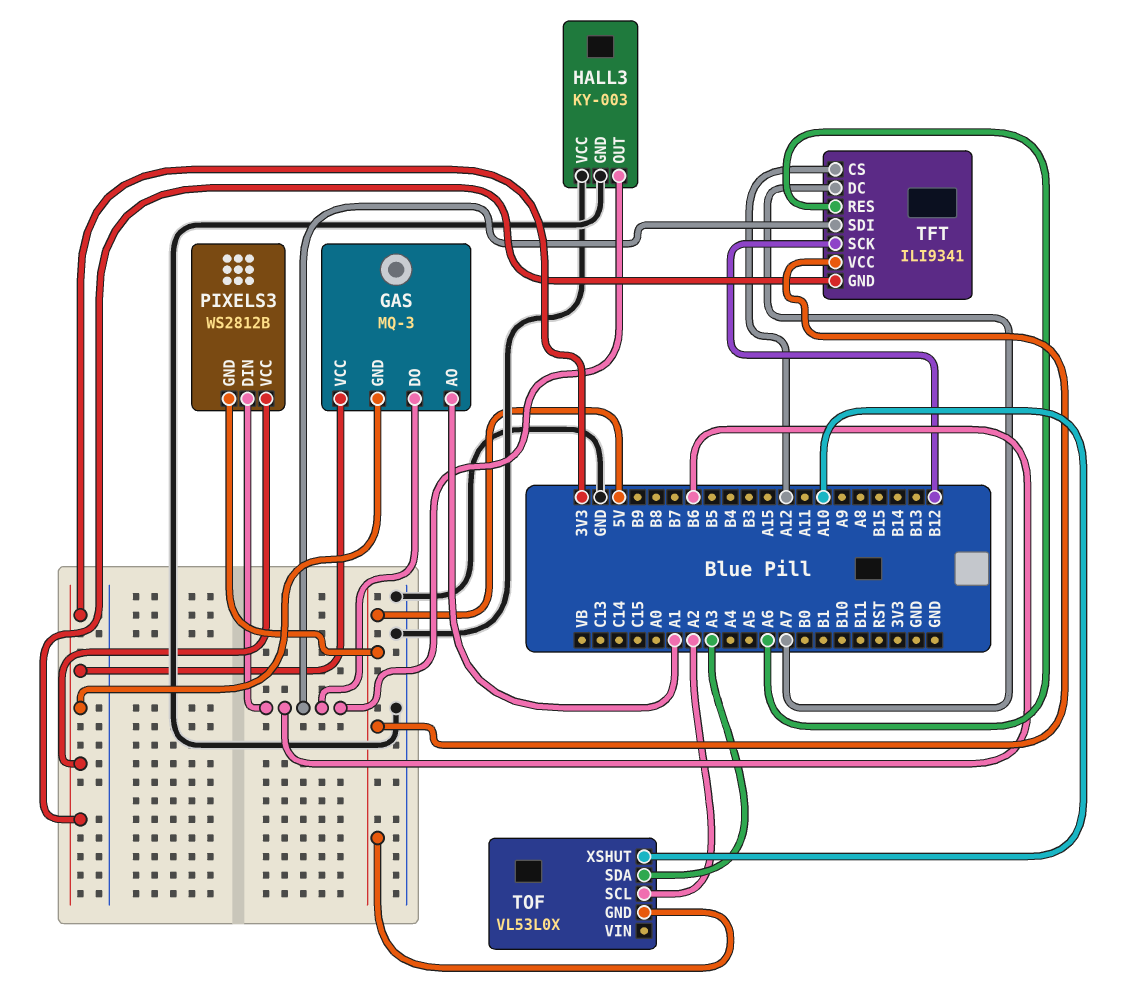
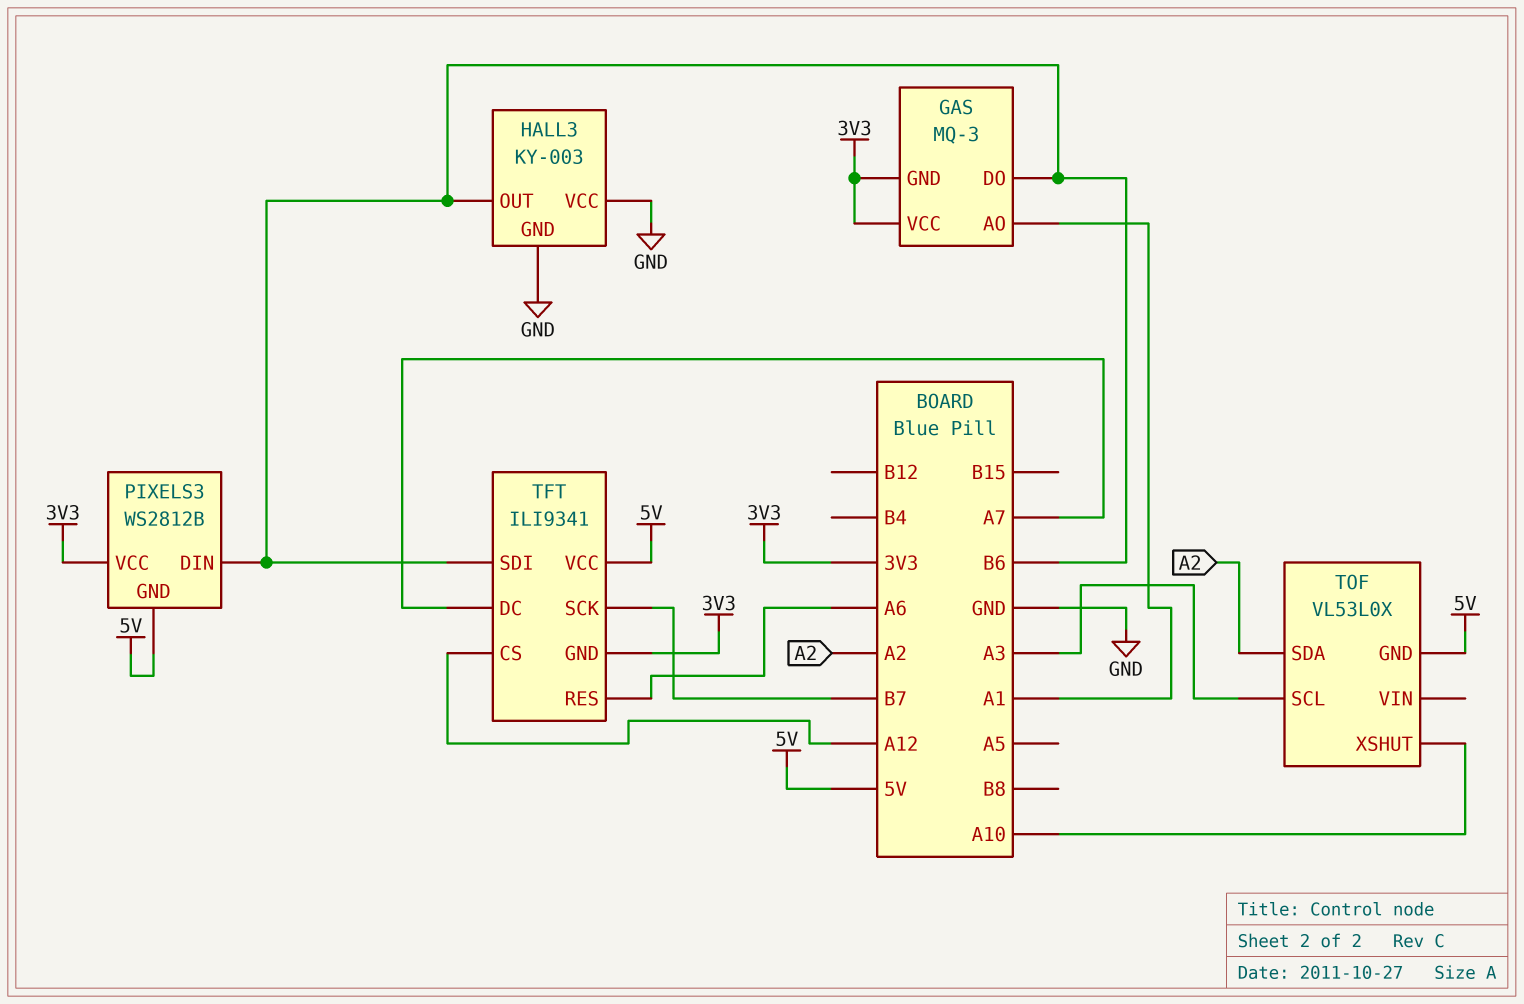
TFT pin SCK: B12 -> B7
TOF pin SCL: A2 -> A3
TOF pin SDA: A3 -> A2

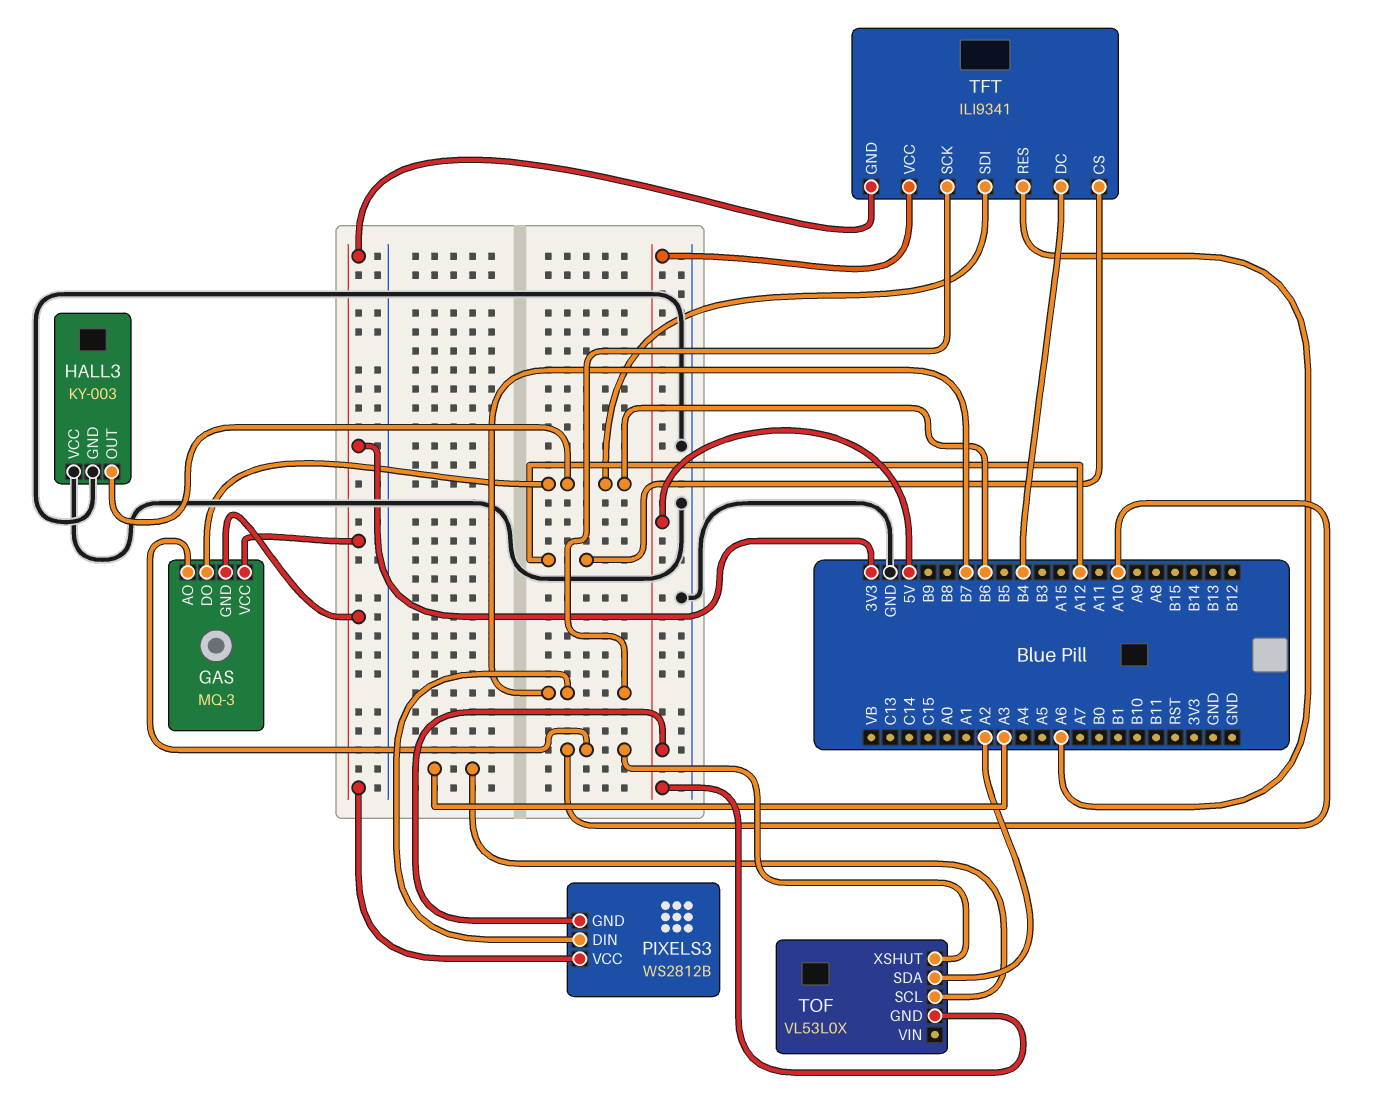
GAS pin AO: A1 -> A10
PIXELS3 pin DIN: B6 -> B7
TFT pin DC: A7 -> B4

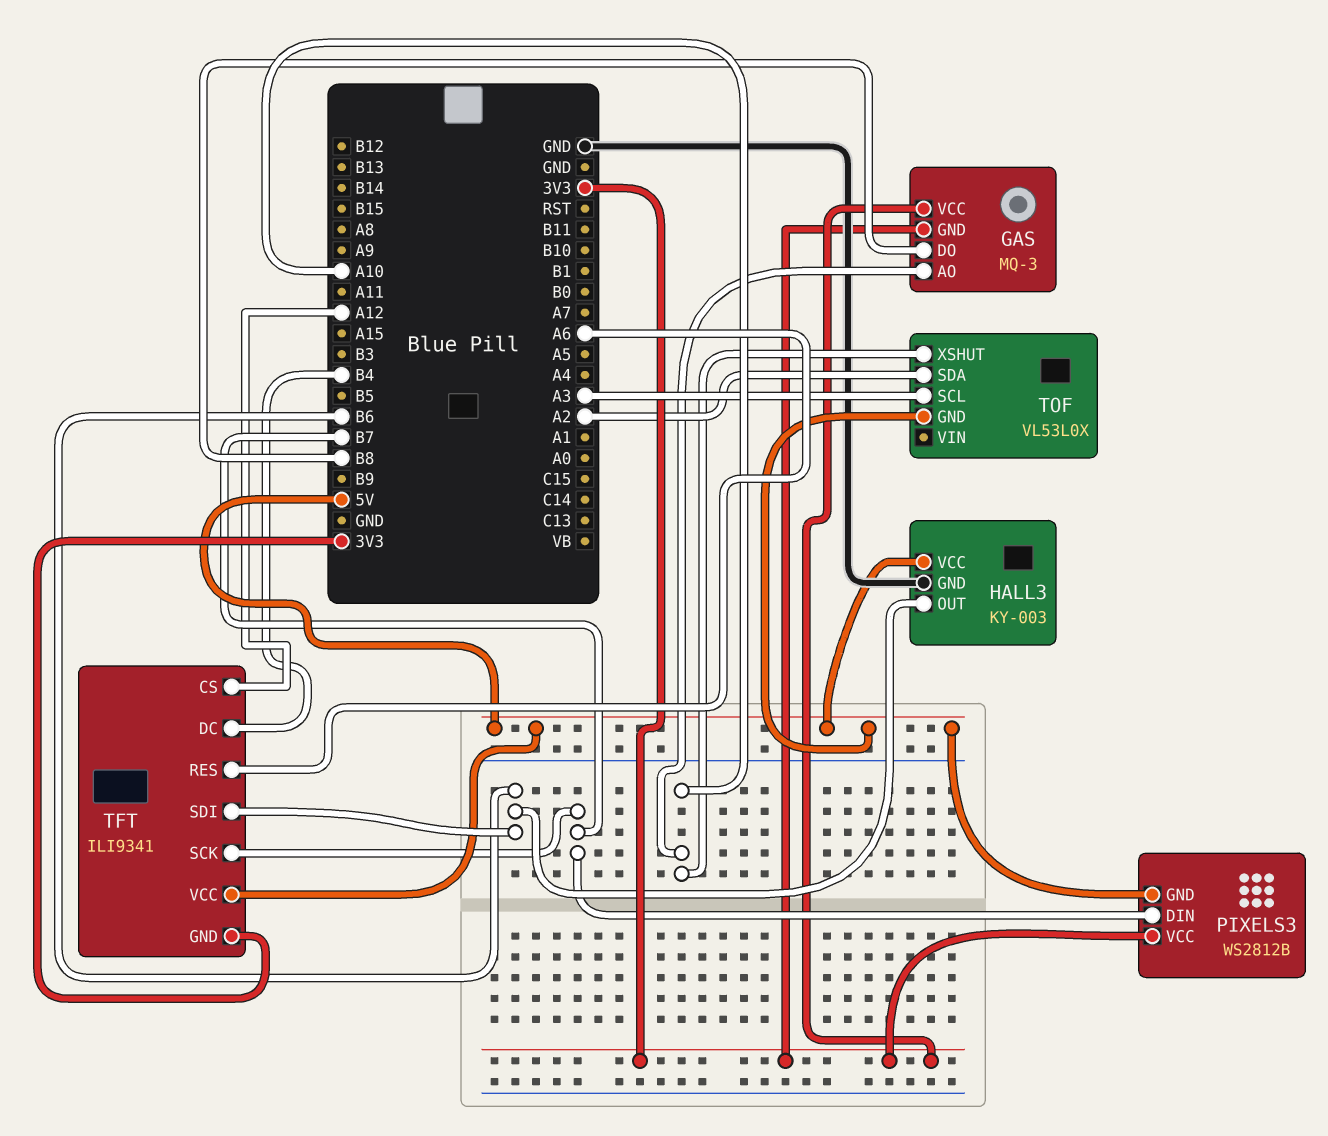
GAS pin DO: B6 -> B8
HALL3 pin VCC: GND -> 5V

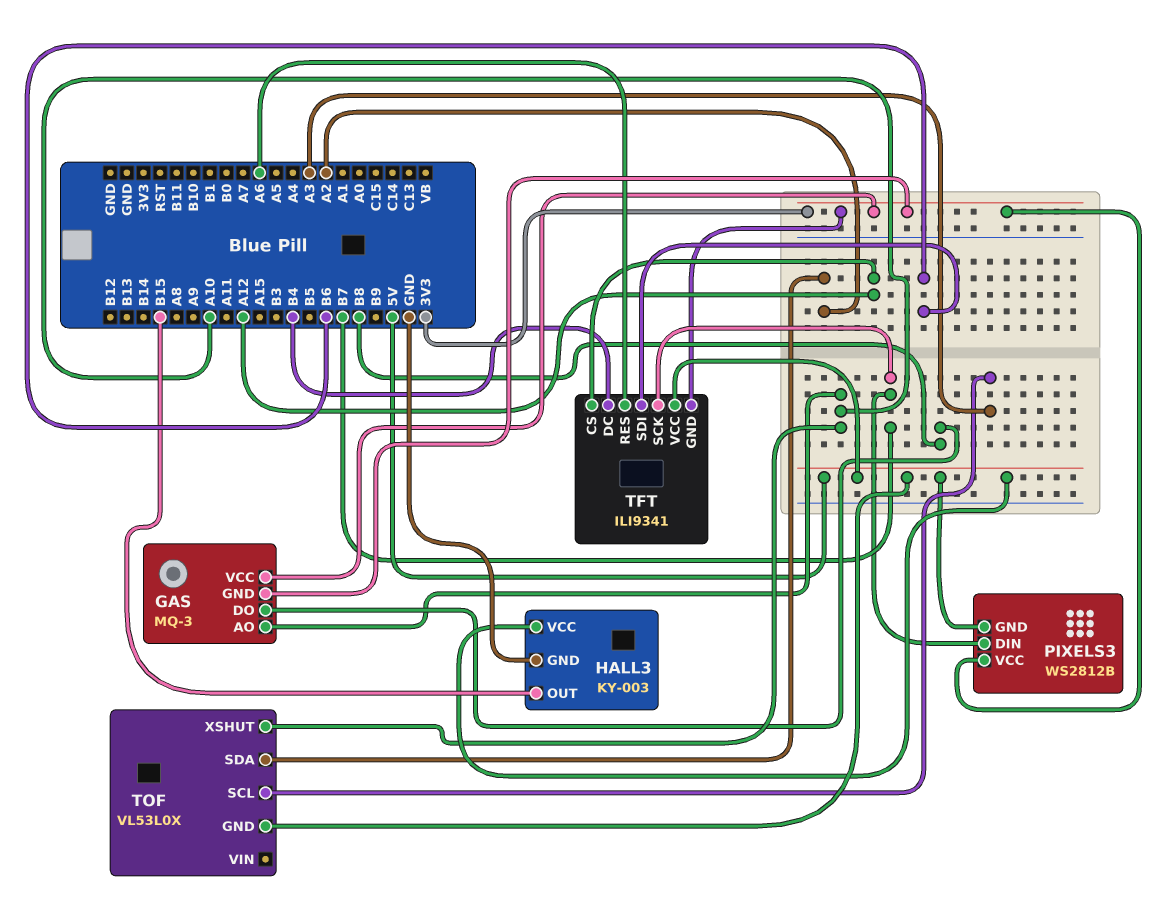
HALL3 pin OUT: B6 -> B15

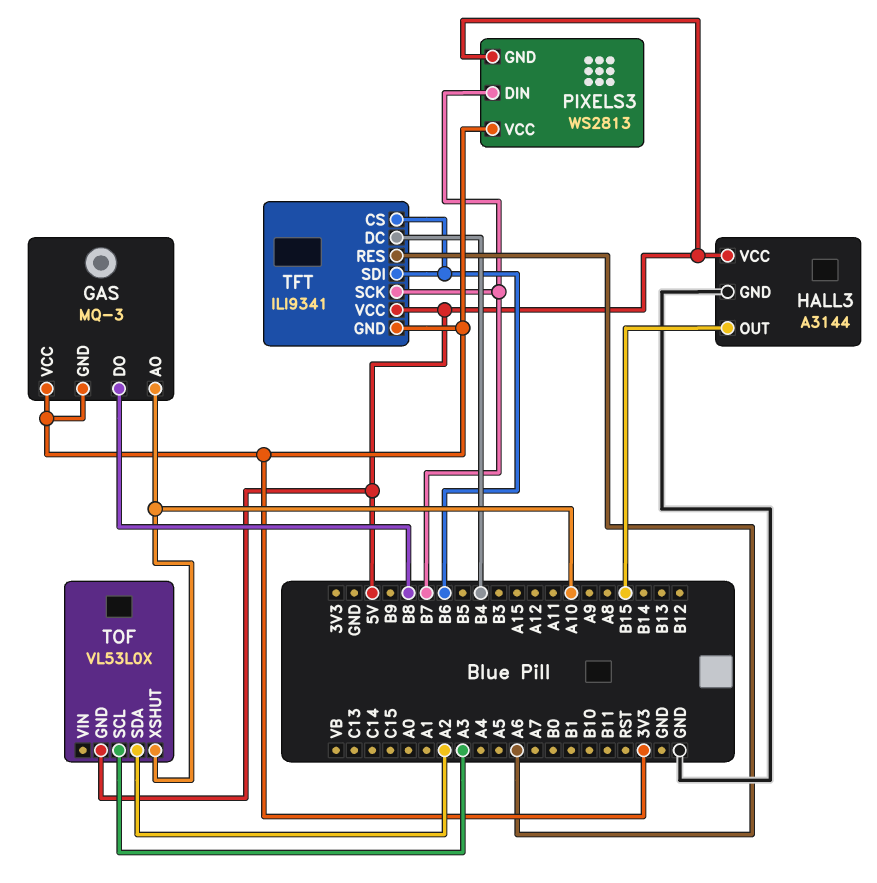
HALL3: KY-003 -> A3144
PIXELS3: WS2812B -> WS2813
TFT pin CS: A12 -> B6

